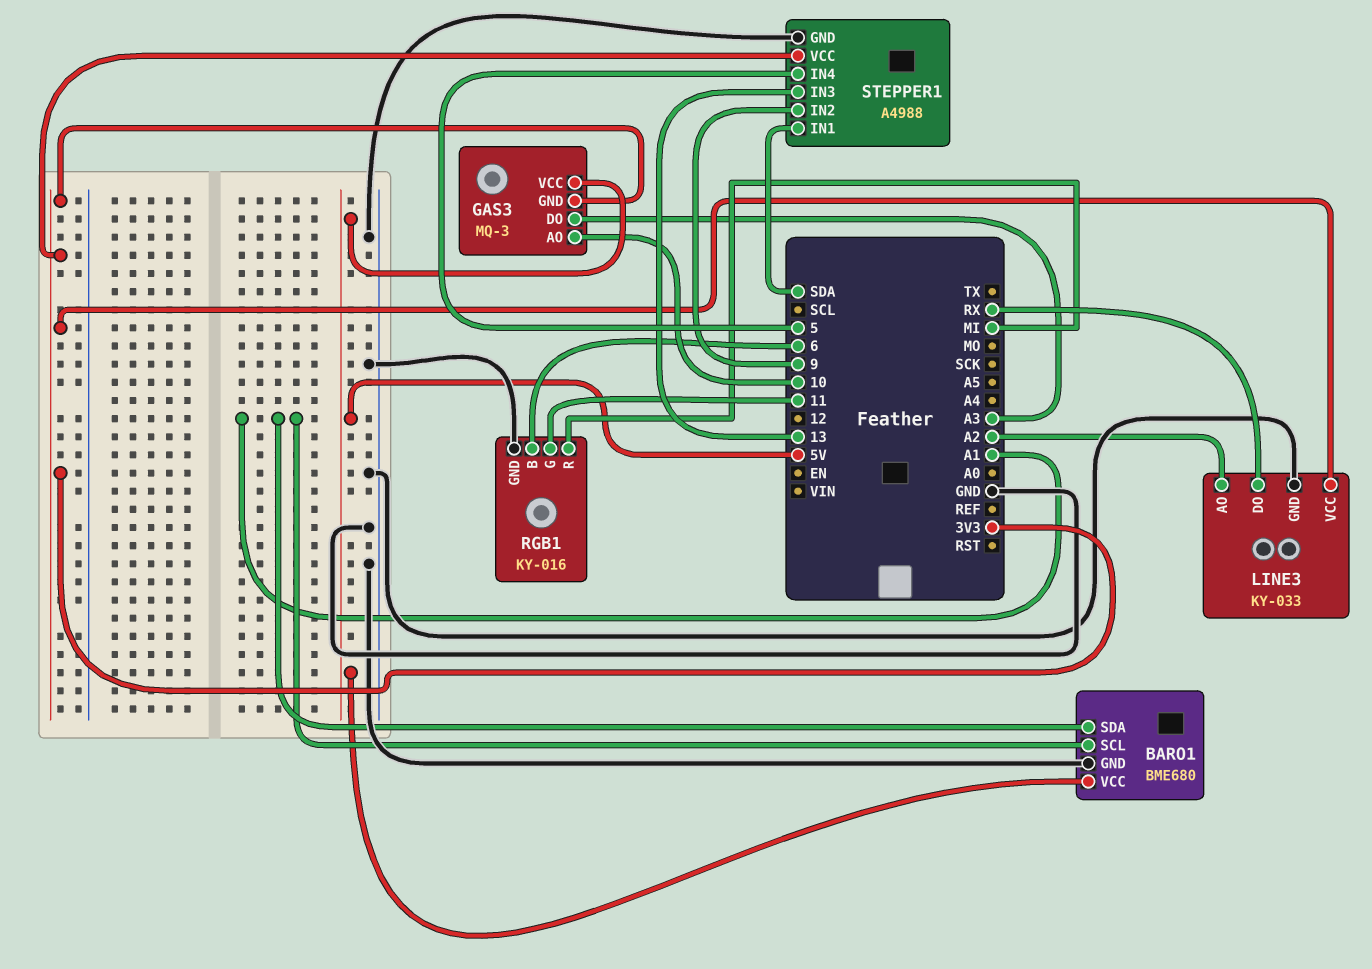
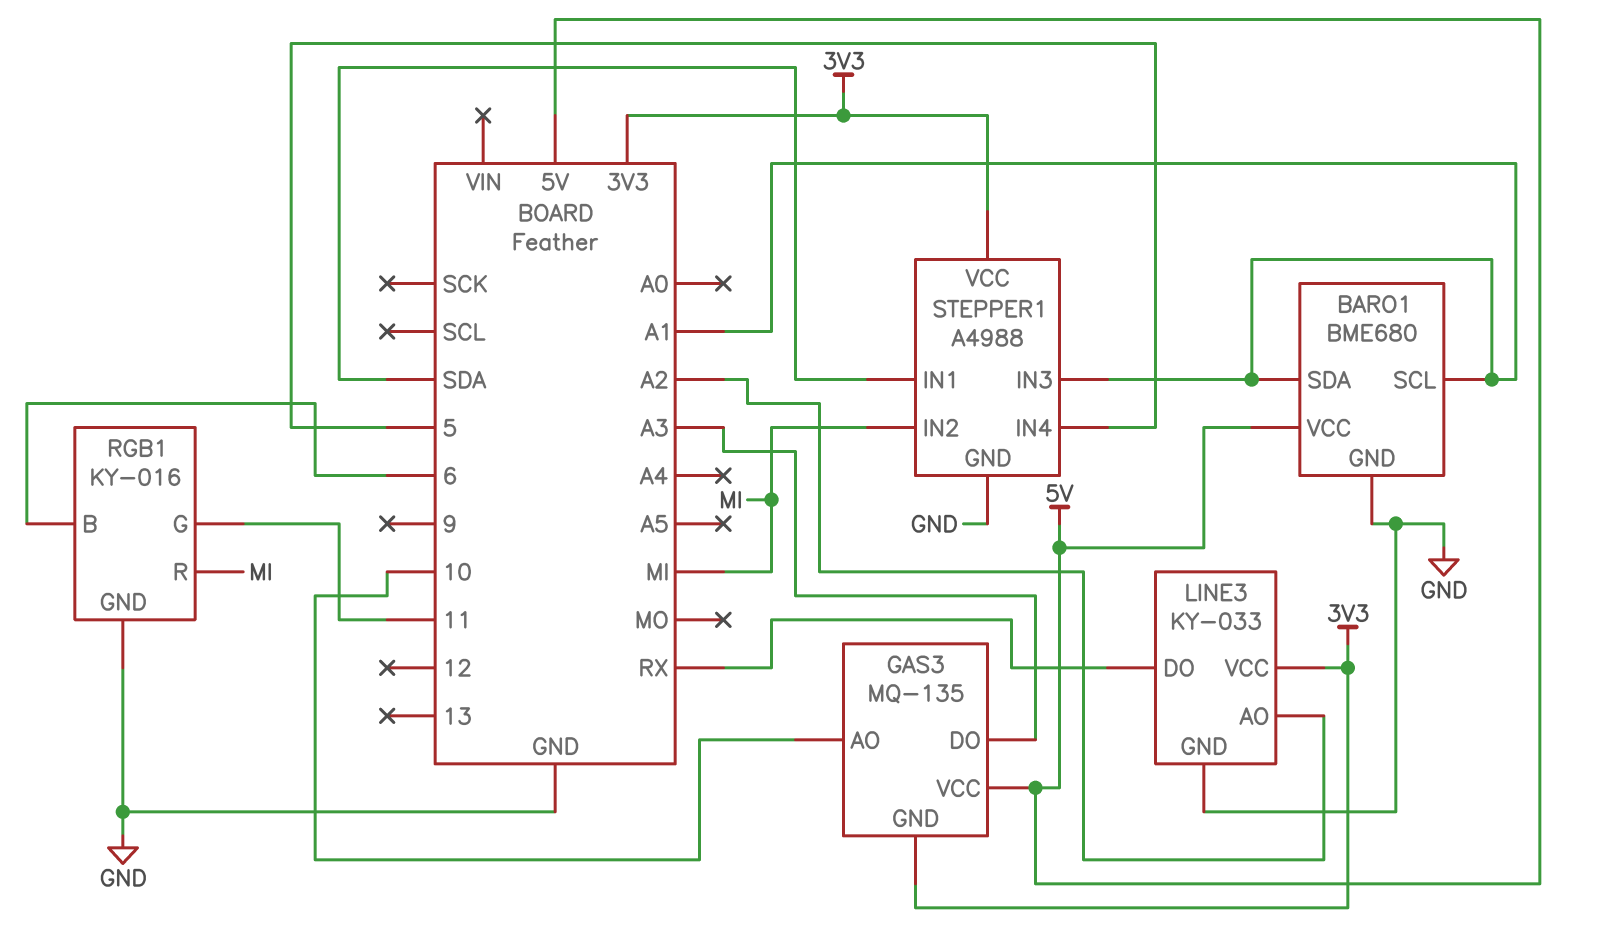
GAS3: MQ-3 -> MQ-135
STEPPER1 pin IN2: 9 -> MI
STEPPER1 pin IN3: 13 -> A1

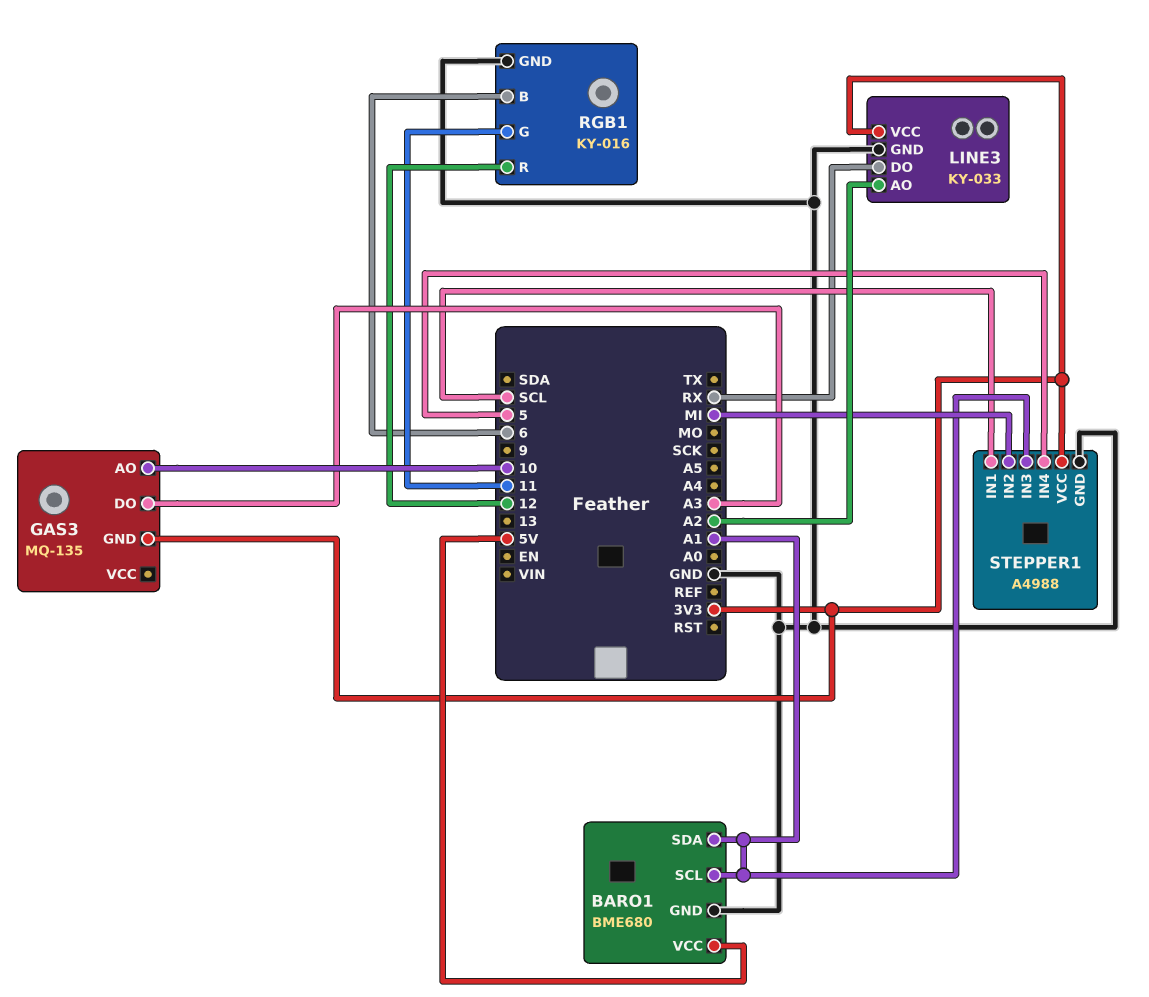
GAS3 pin VCC: 5V -> none
RGB1 pin R: MI -> 12
STEPPER1 pin IN1: SDA -> SCL

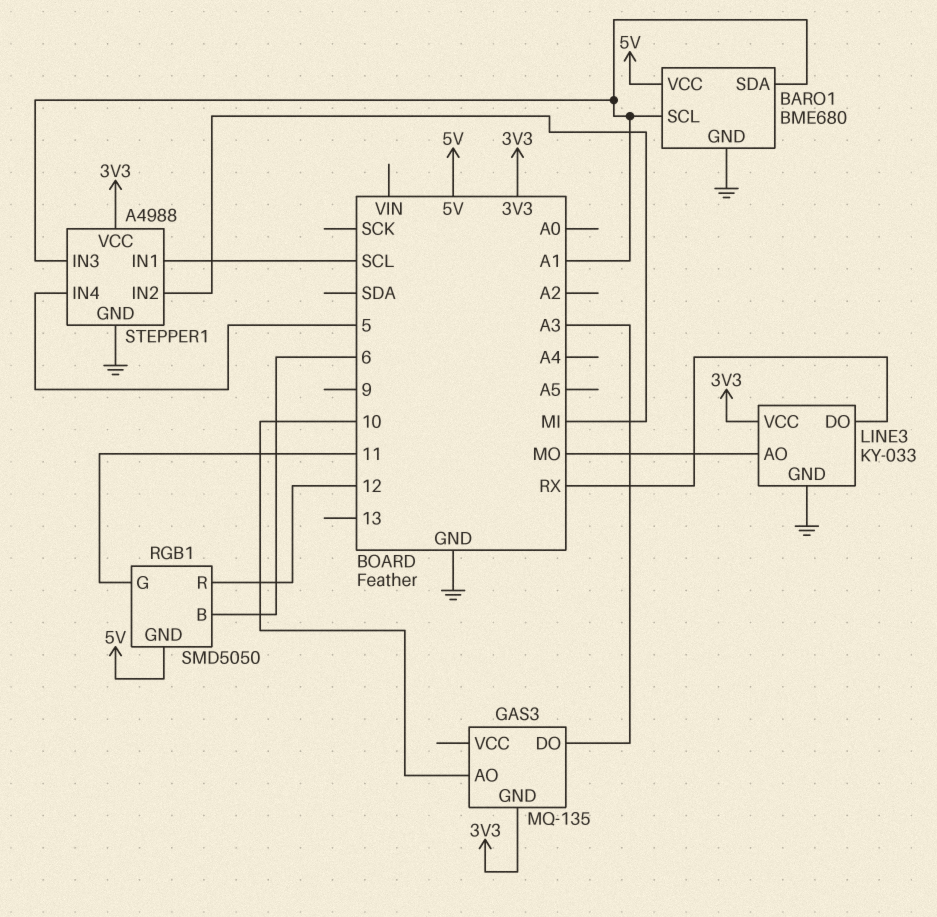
LINE3 pin AO: A2 -> MO
RGB1: KY-016 -> SMD5050
RGB1 pin GND: GND -> 5V

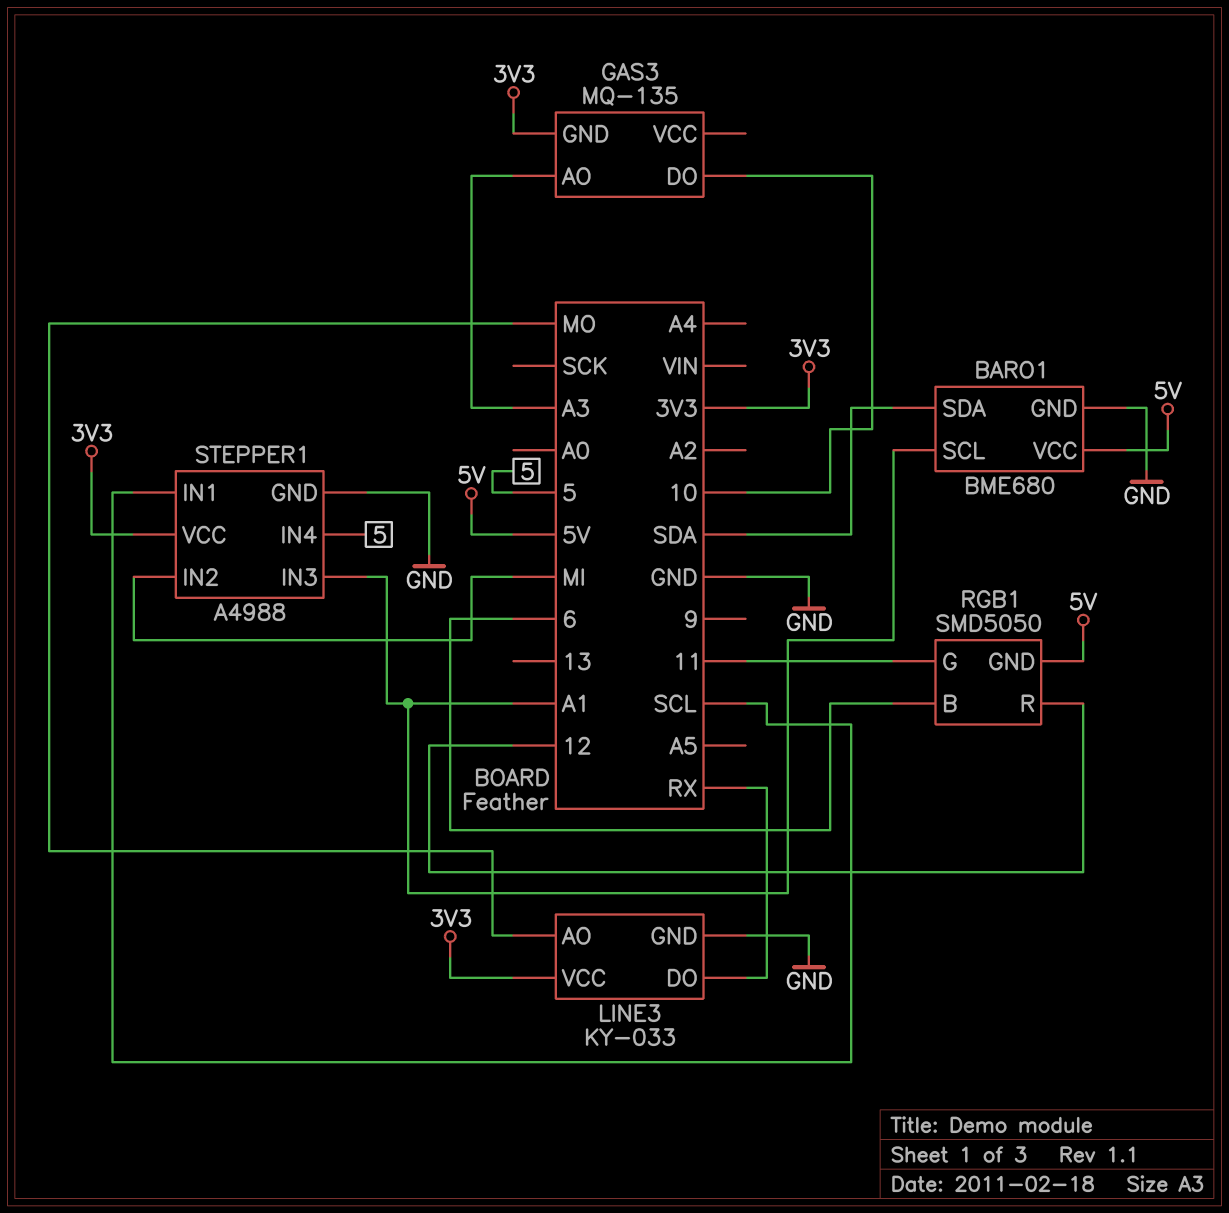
BARO1 pin SDA: A1 -> SDA
GAS3 pin AO: 10 -> A3
GAS3 pin DO: A3 -> 10

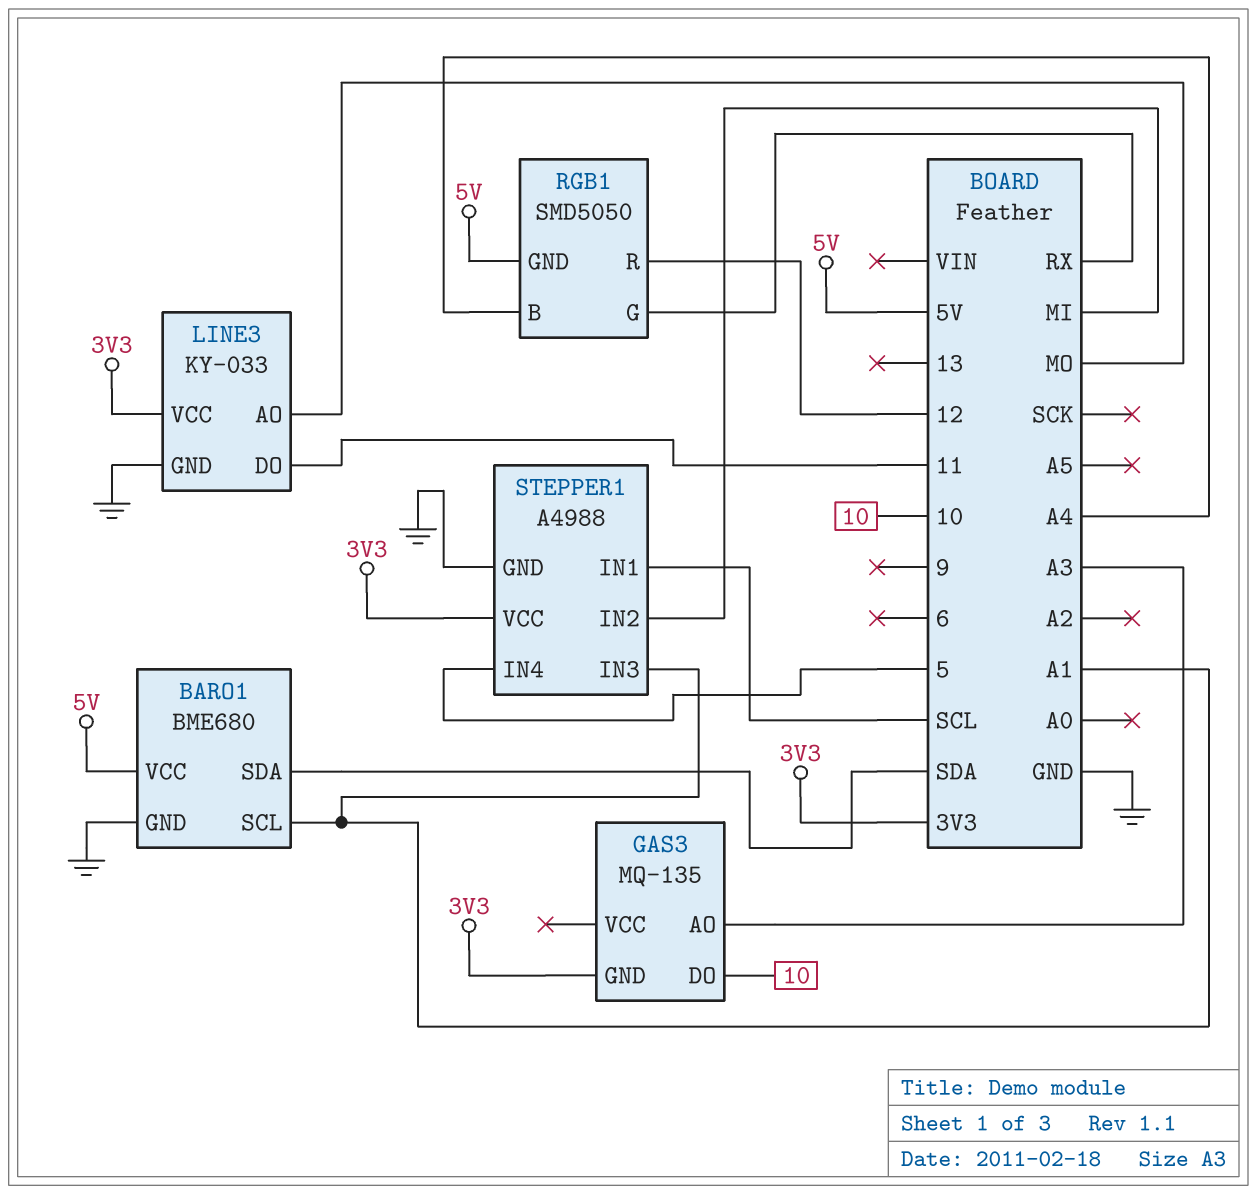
LINE3 pin DO: RX -> 11
RGB1 pin B: 6 -> A4
RGB1 pin G: 11 -> RX

